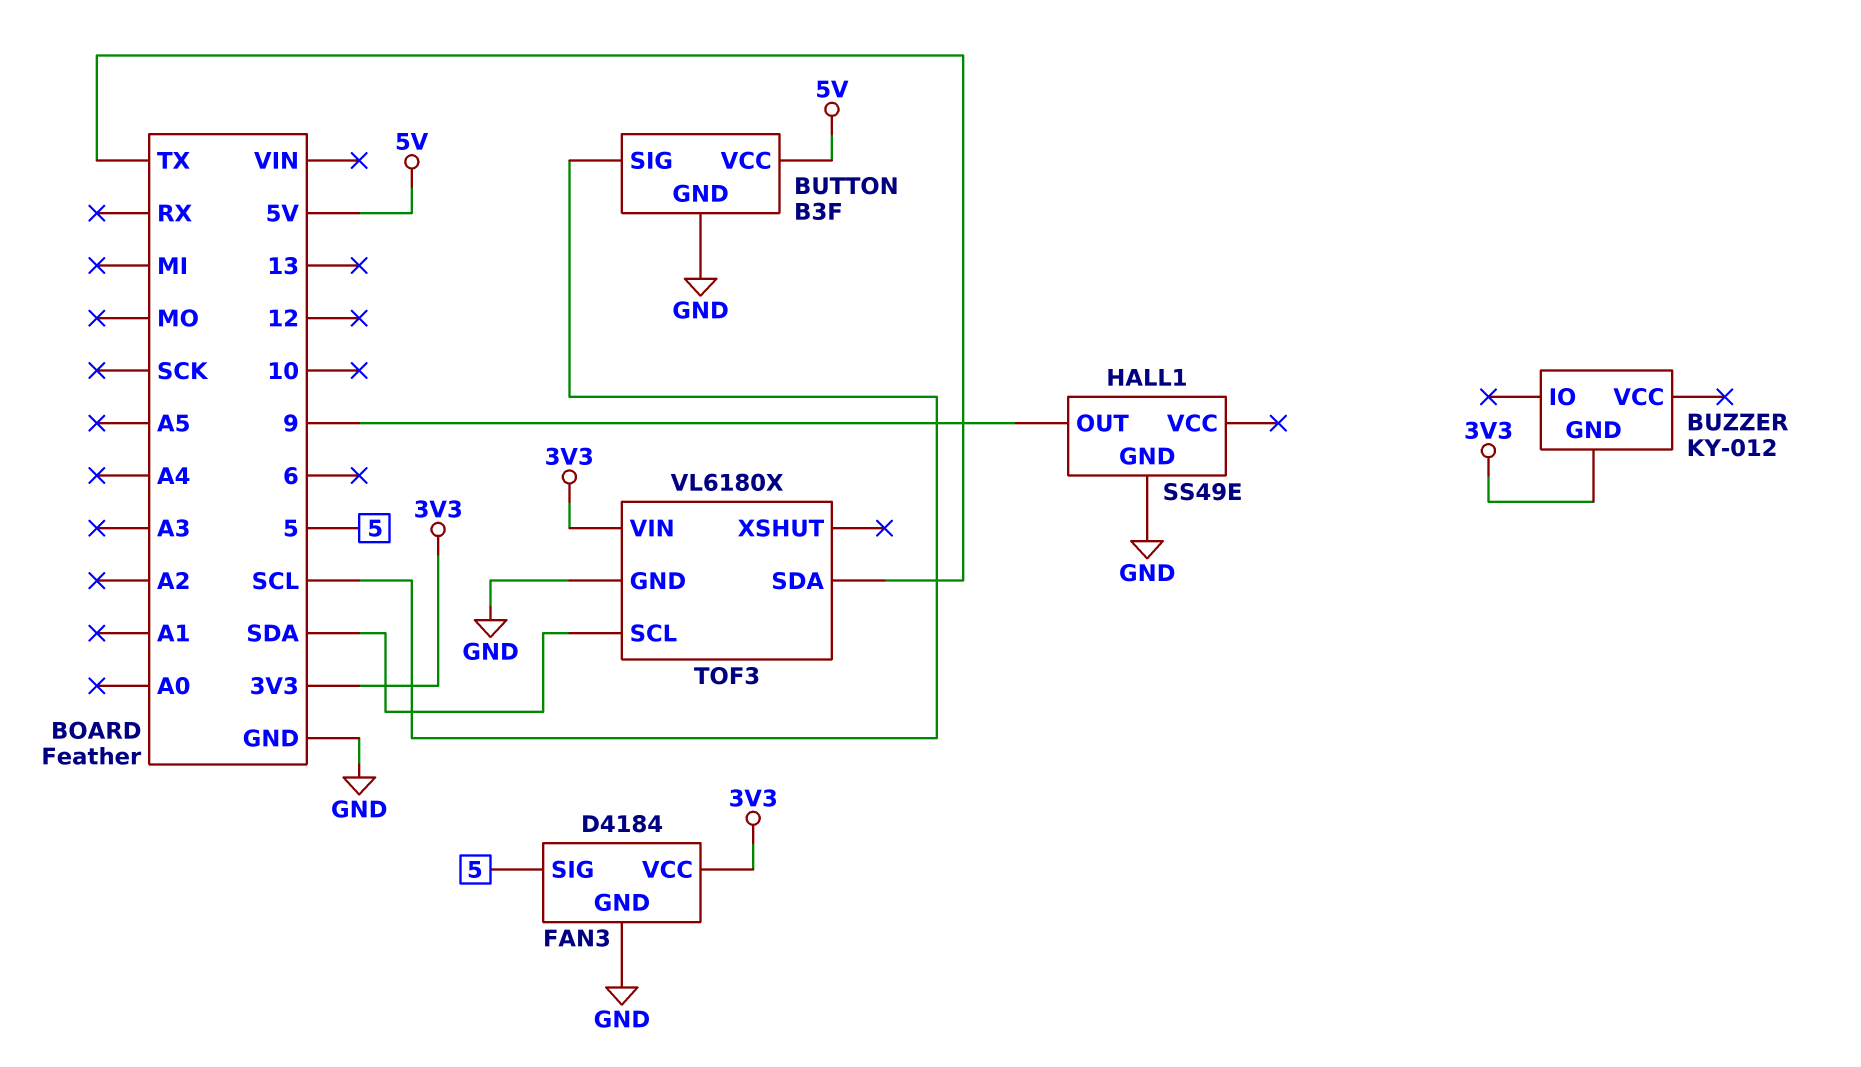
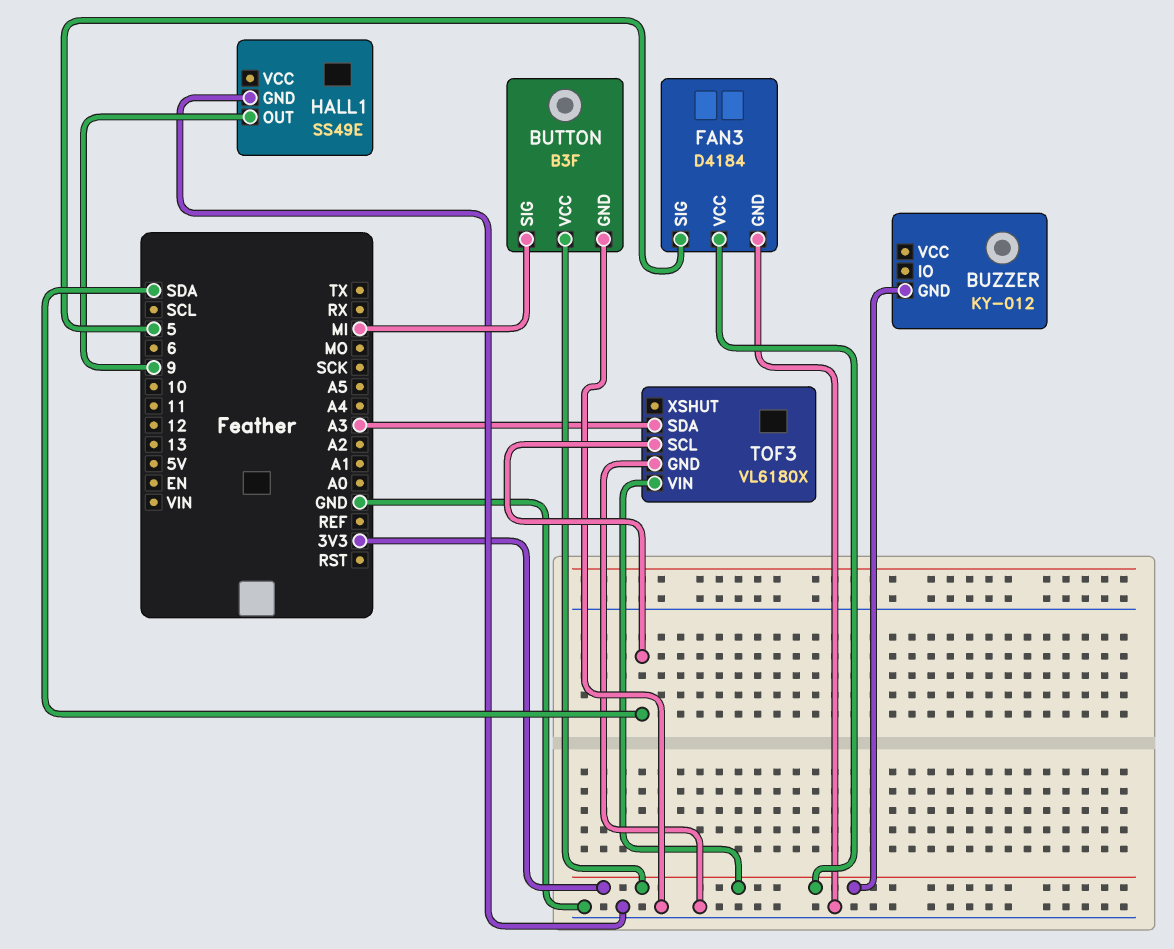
BUTTON pin SIG: SCL -> MI
BUTTON pin VCC: 5V -> 3V3
TOF3 pin SDA: TX -> A3

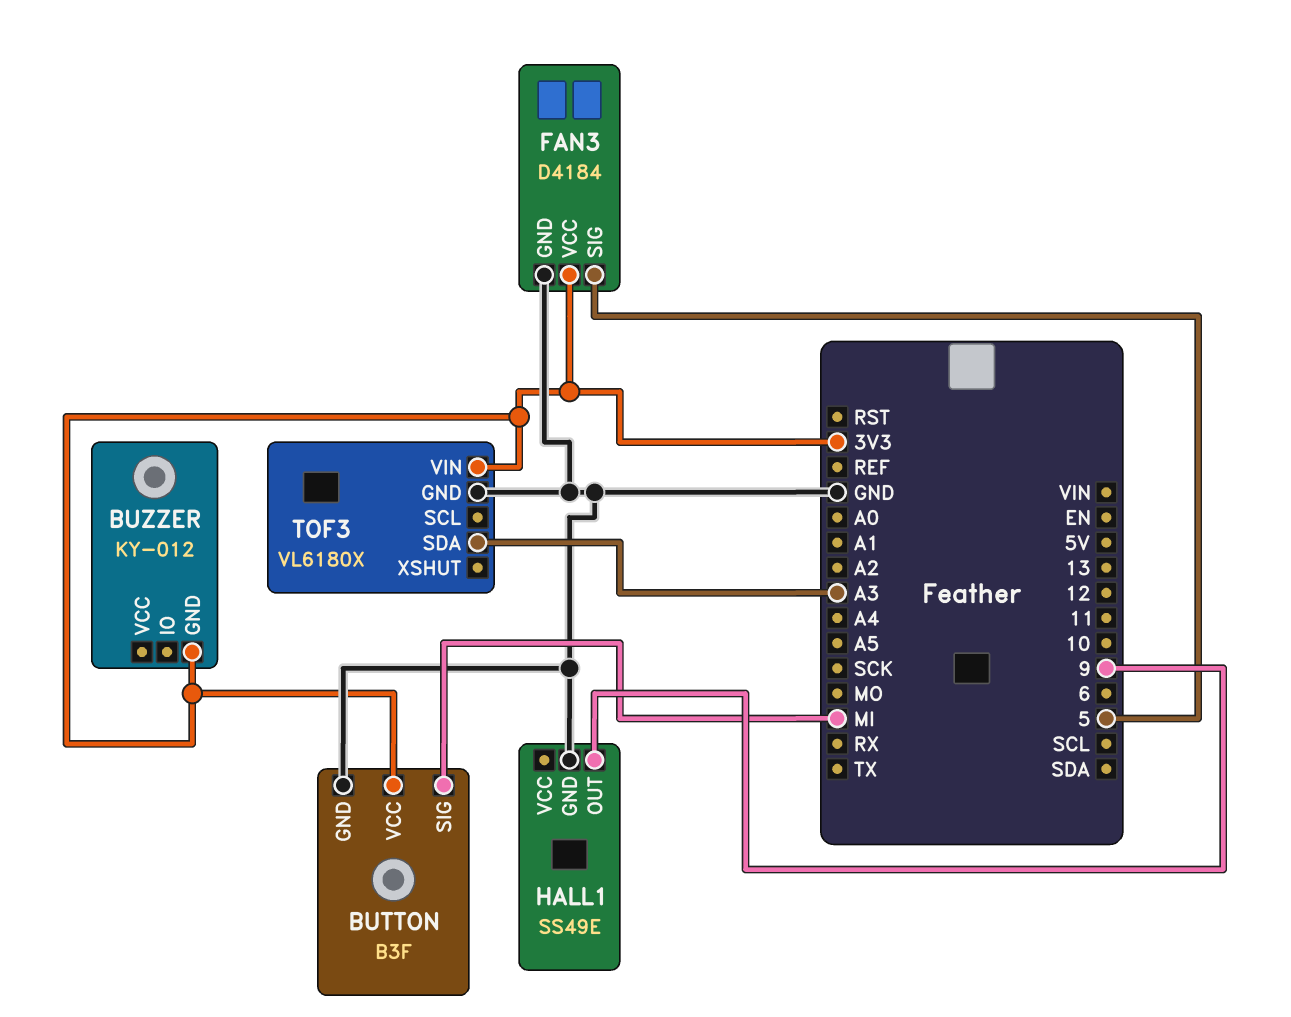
TOF3 pin SCL: SDA -> none

